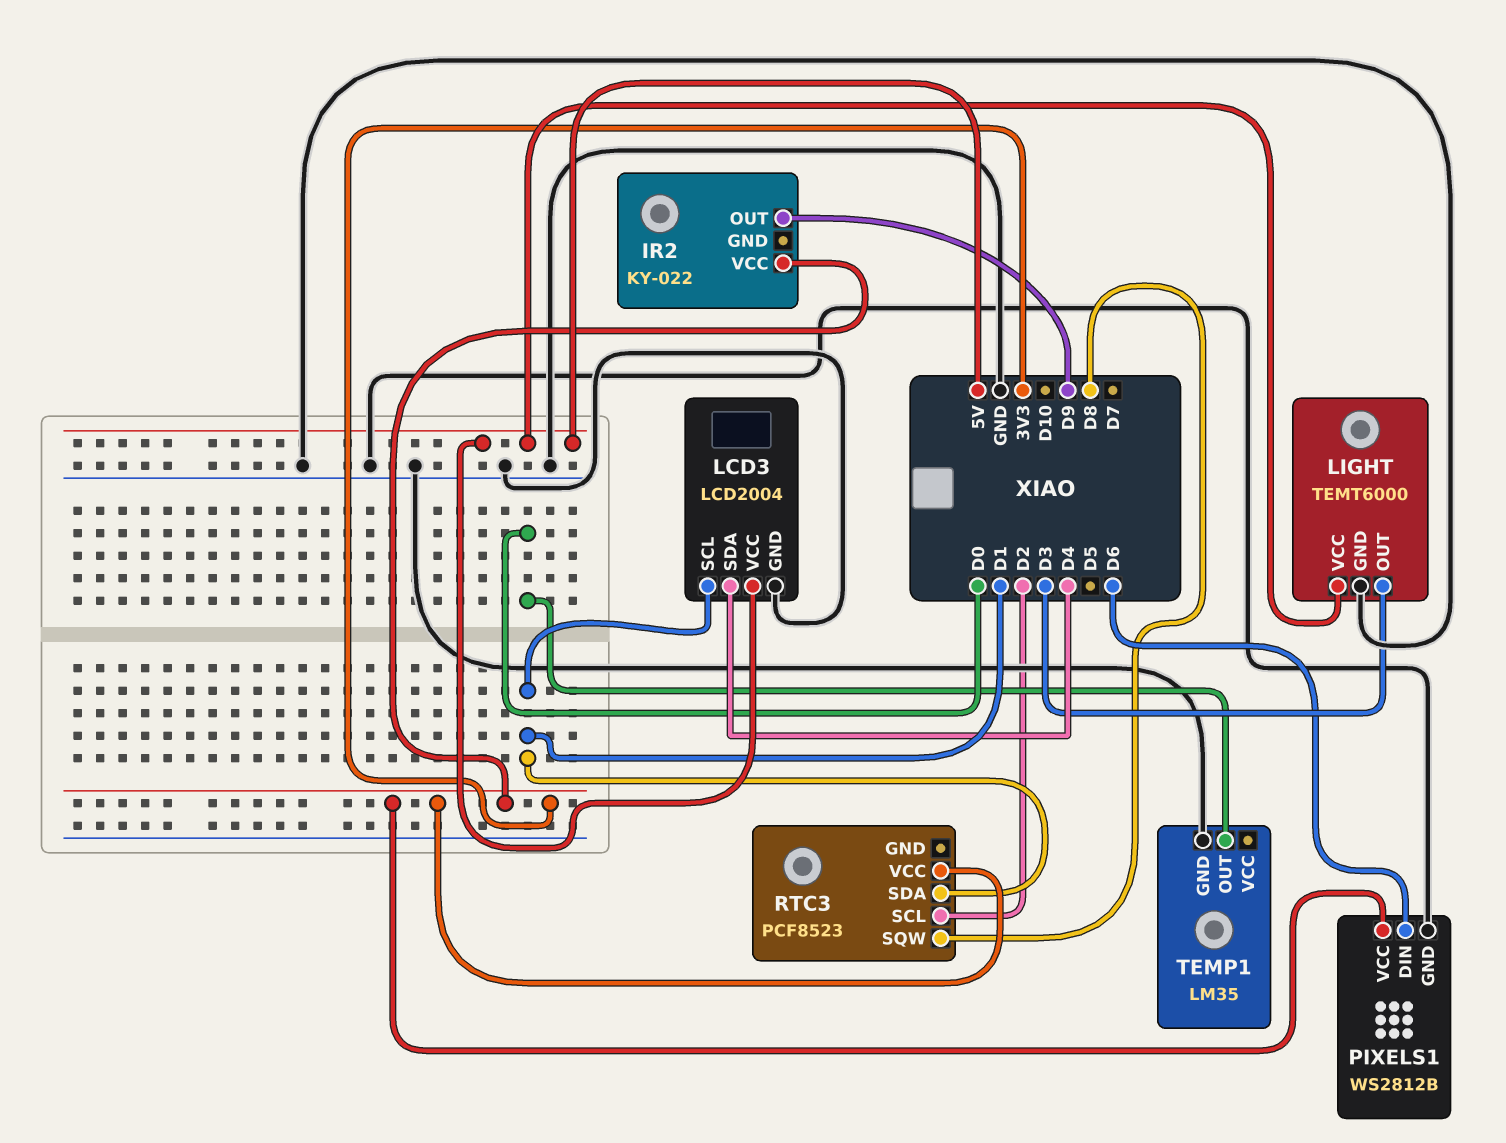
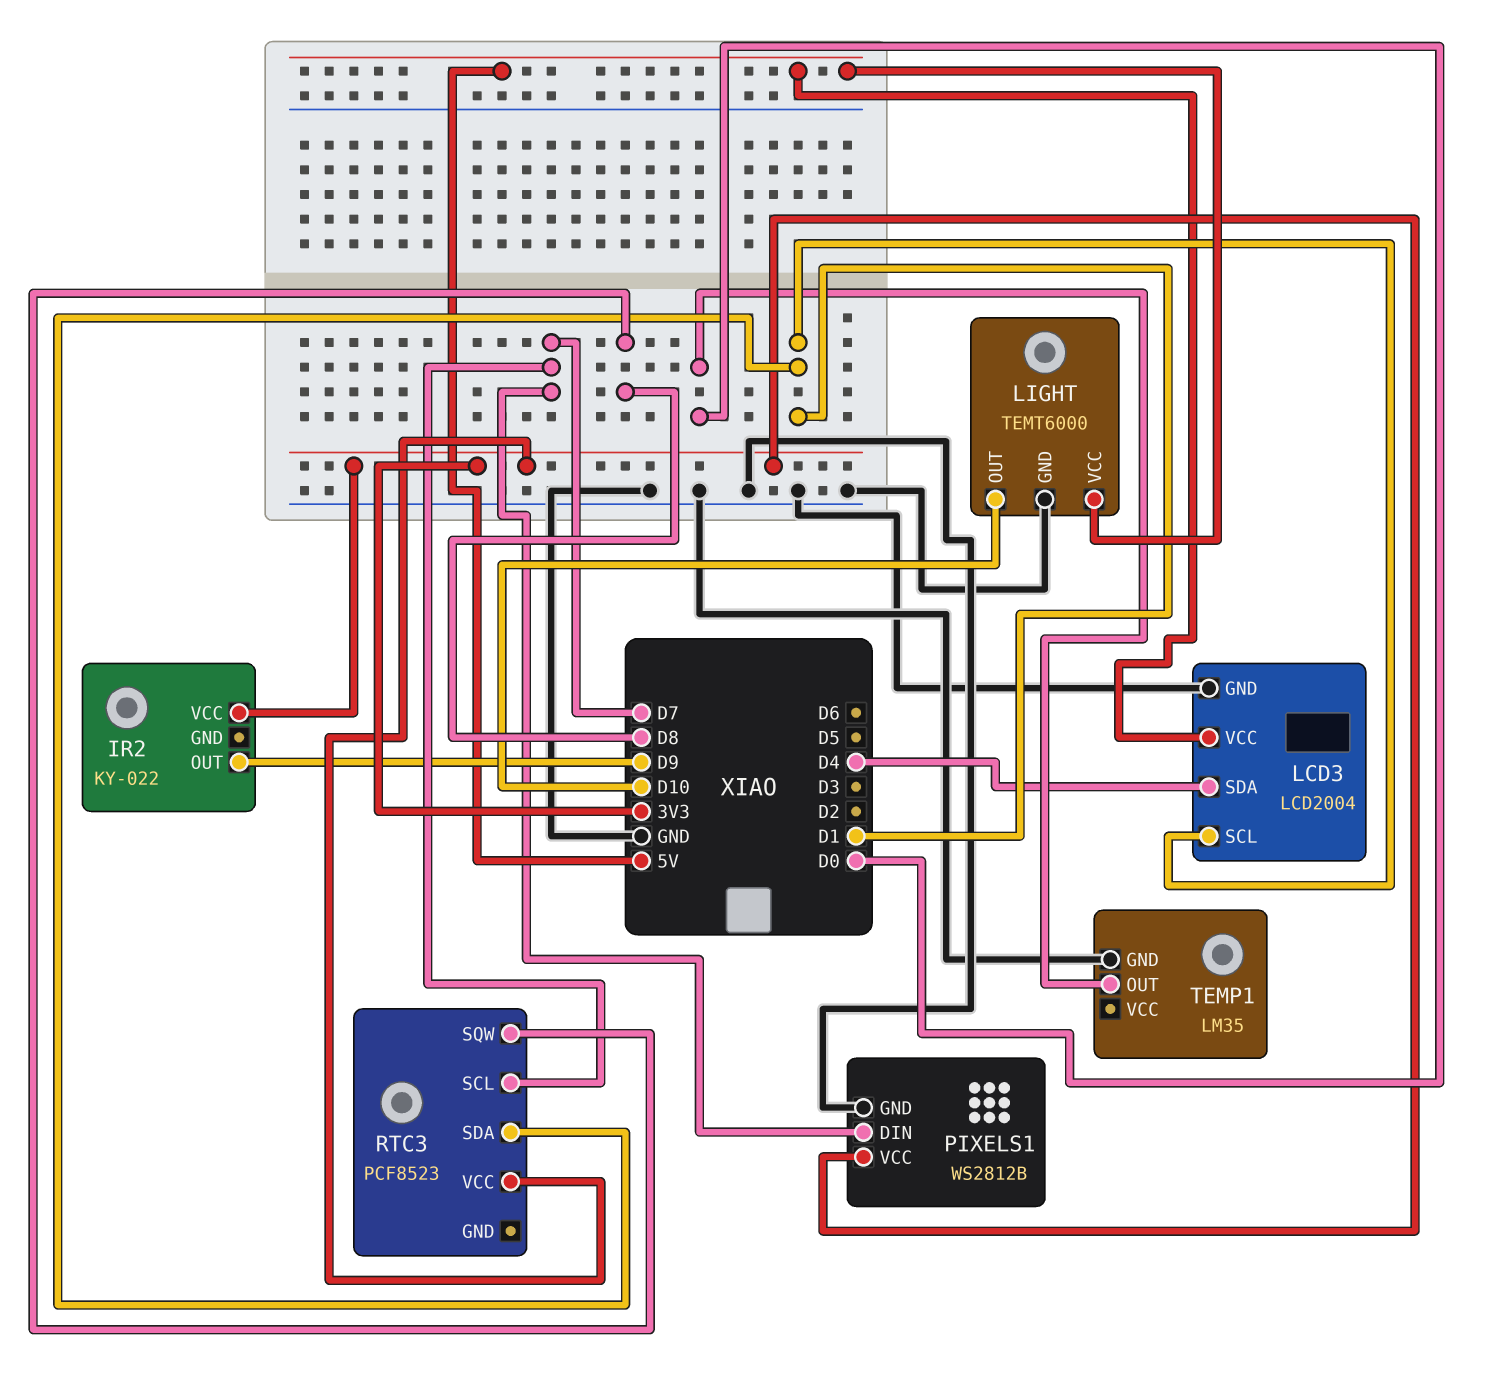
LIGHT pin OUT: D3 -> D10
PIXELS1 pin DIN: D6 -> D7
RTC3 pin SCL: D2 -> D7

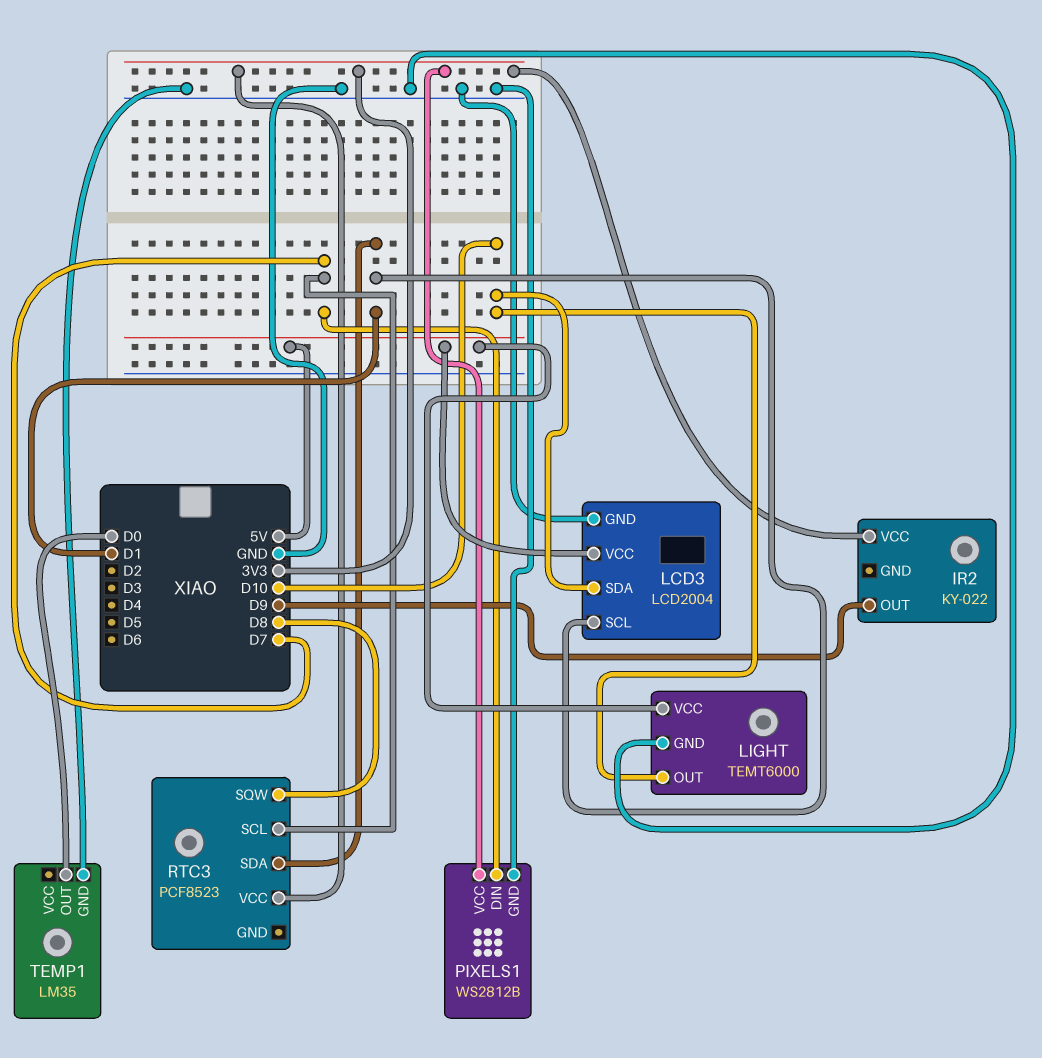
LCD3 pin SDA: D4 -> D10

